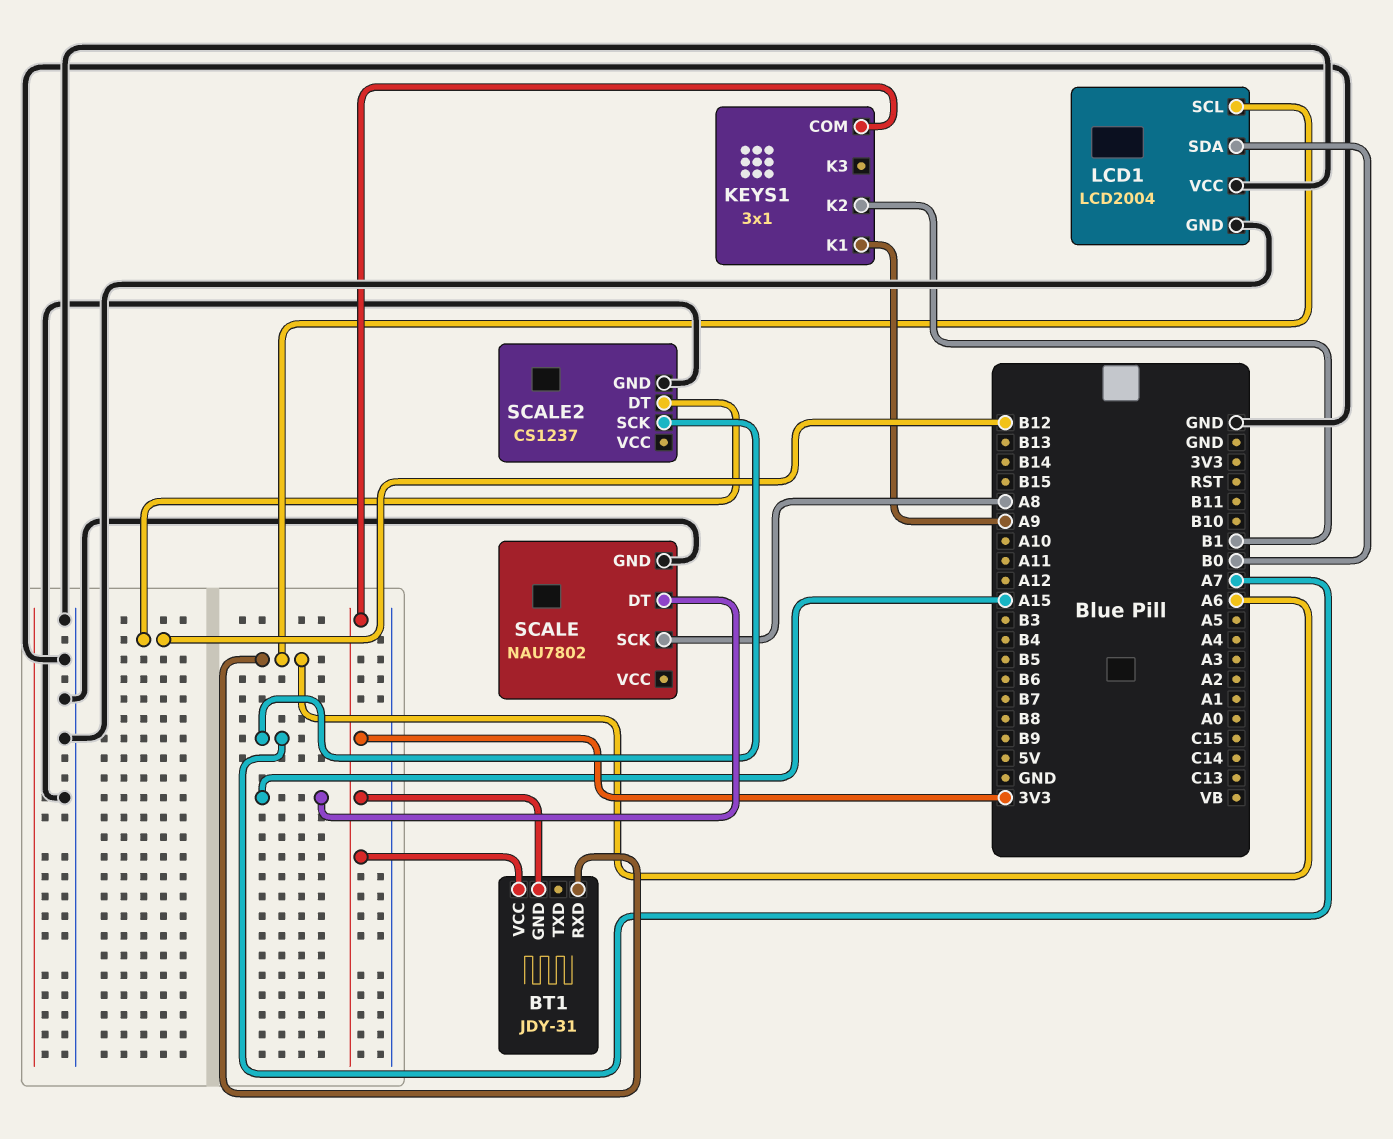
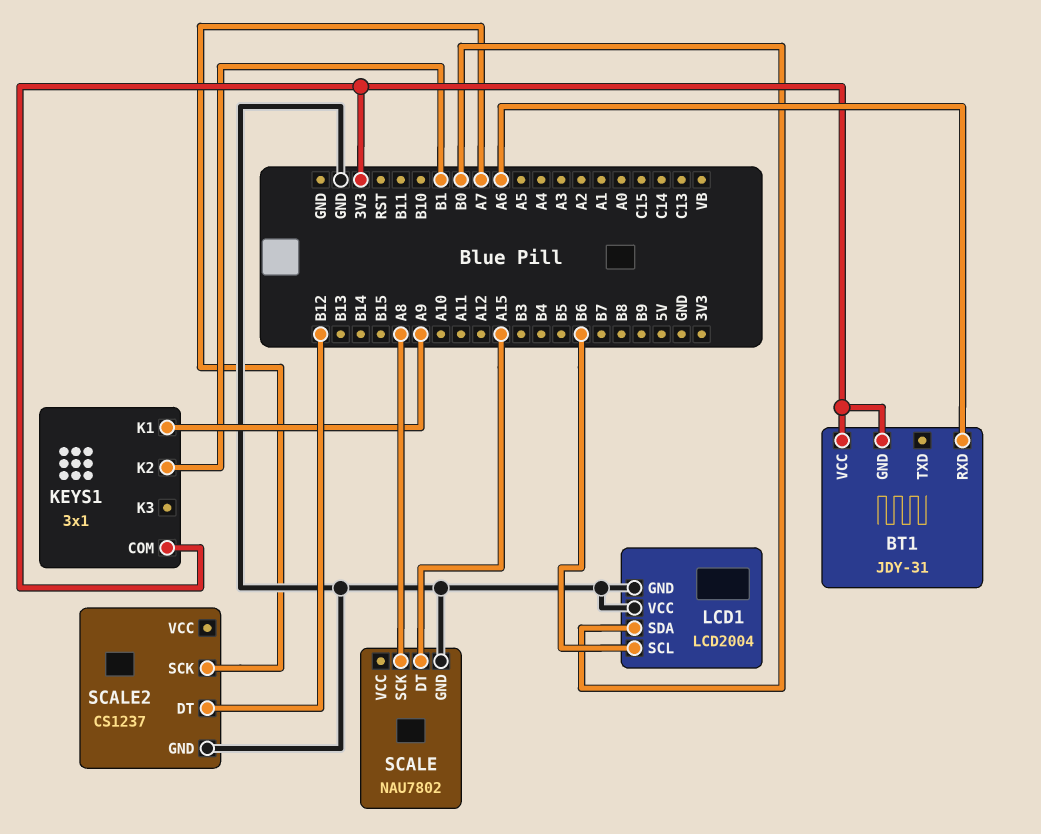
LCD1 pin SCL: A6 -> B6

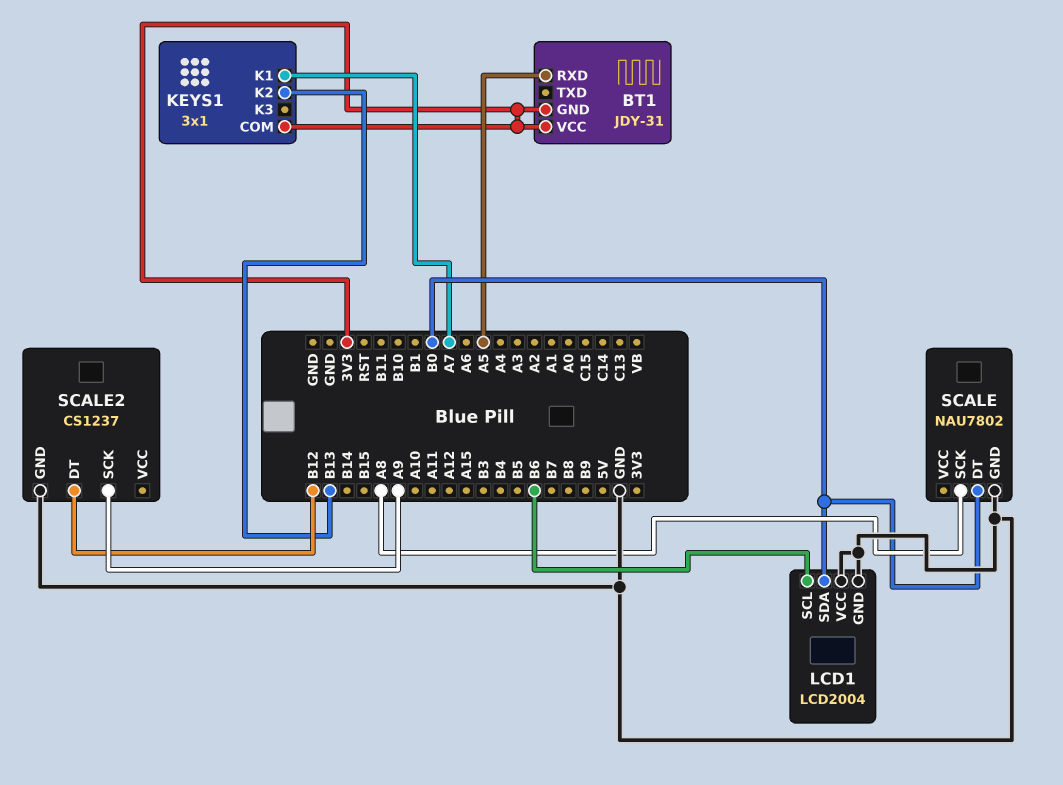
BT1 pin RXD: A6 -> A5
KEYS1 pin K1: A9 -> A7
KEYS1 pin K2: B1 -> B13
SCALE pin DT: A15 -> B0
SCALE2 pin SCK: A7 -> A9

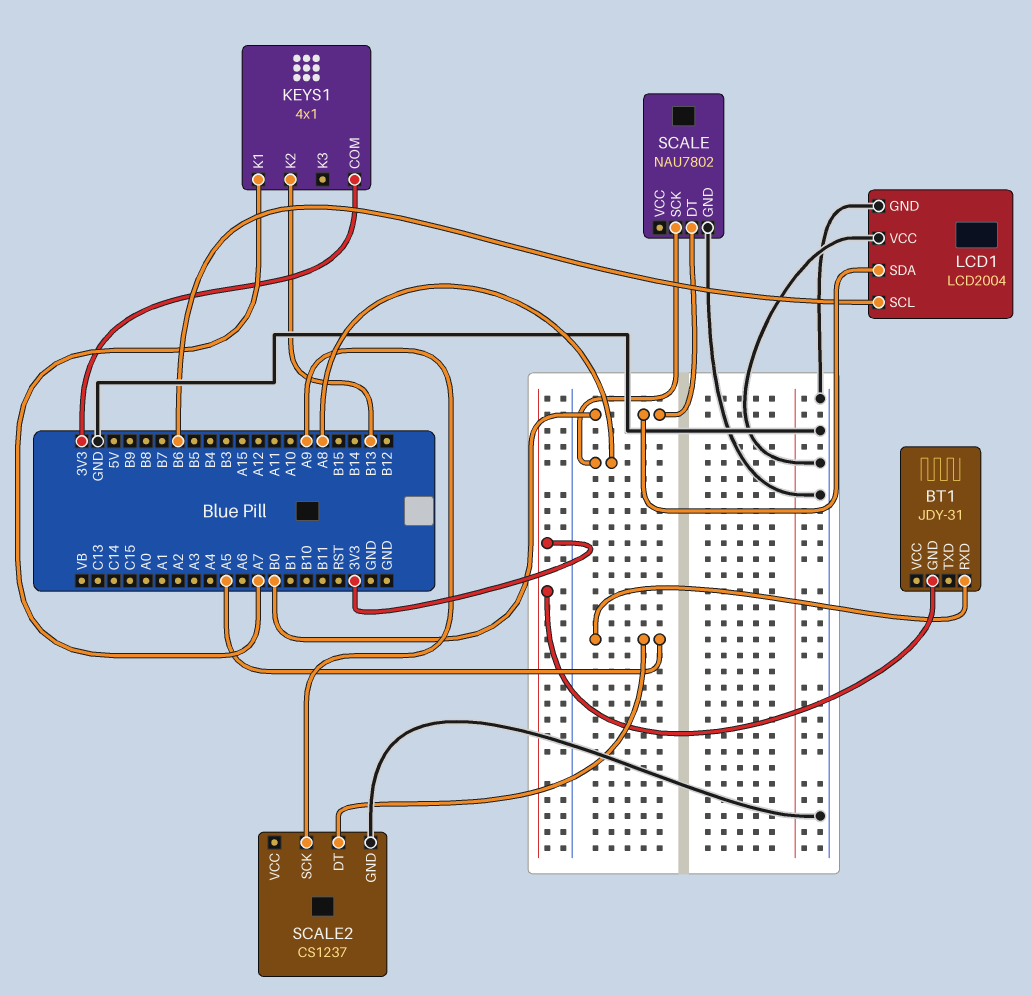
BT1 pin VCC: 3V3 -> none
KEYS1: 3x1 -> 4x1
SCALE2 pin DT: B12 -> A5

